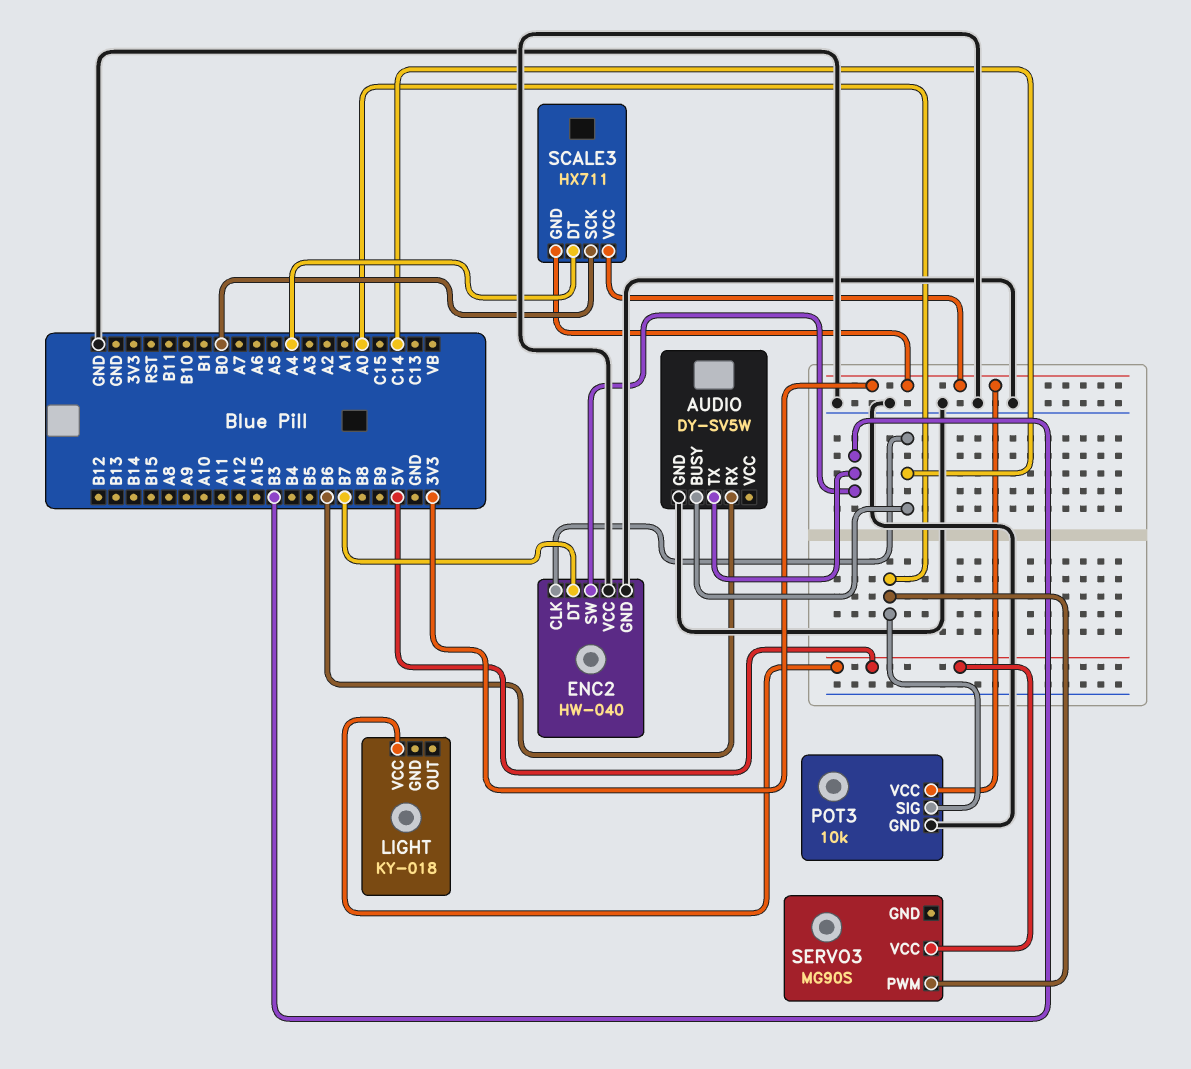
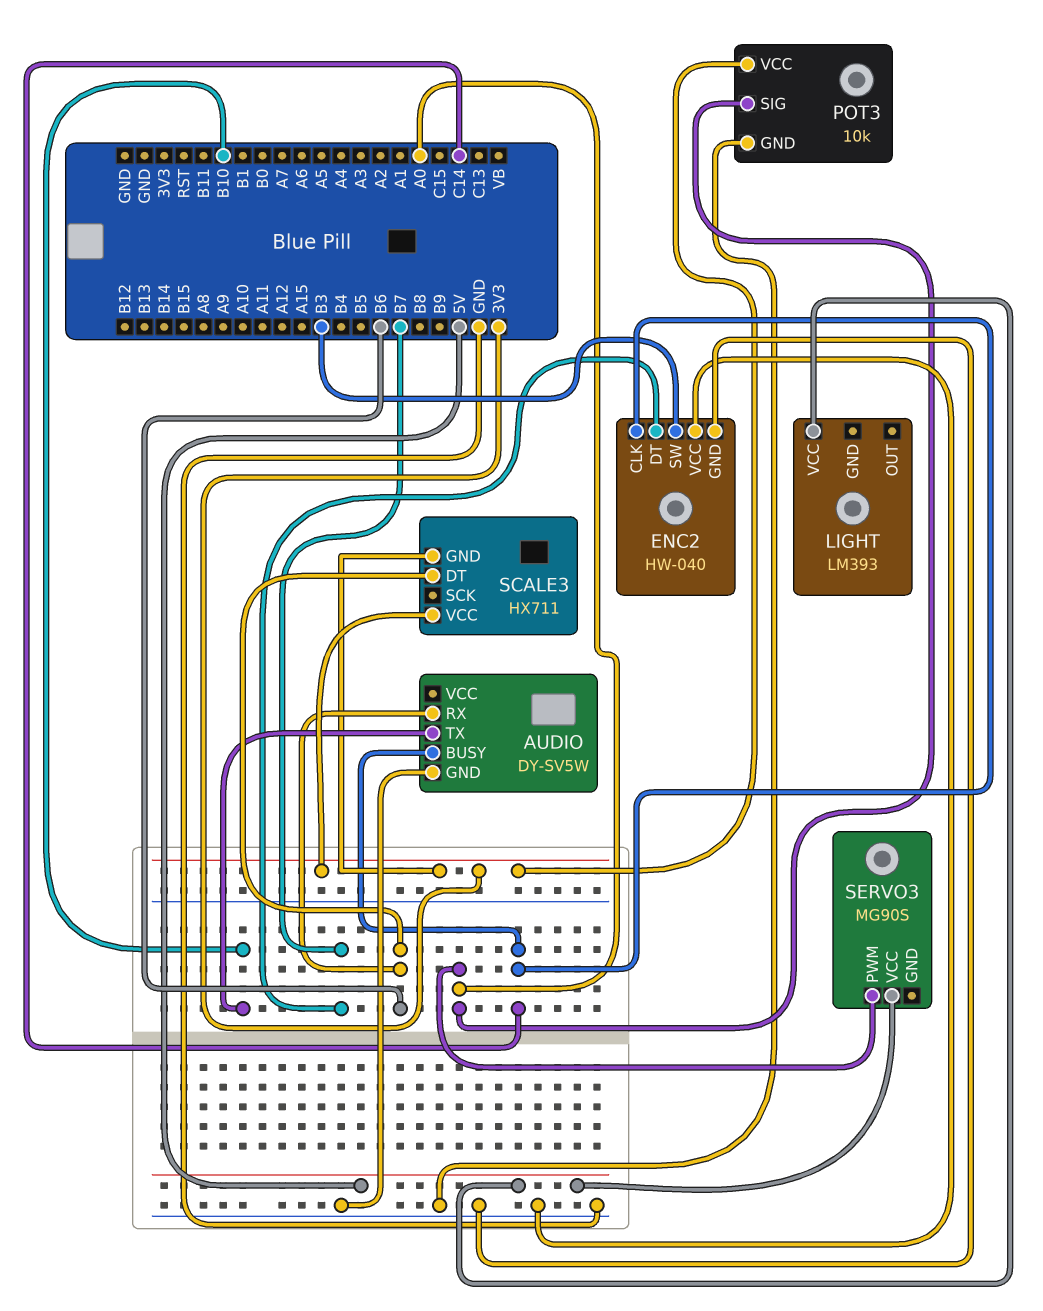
AUDIO pin TX: B3 -> B10
LIGHT: KY-018 -> LM393
SCALE3 pin DT: A4 -> B6
SCALE3 pin SCK: B0 -> none

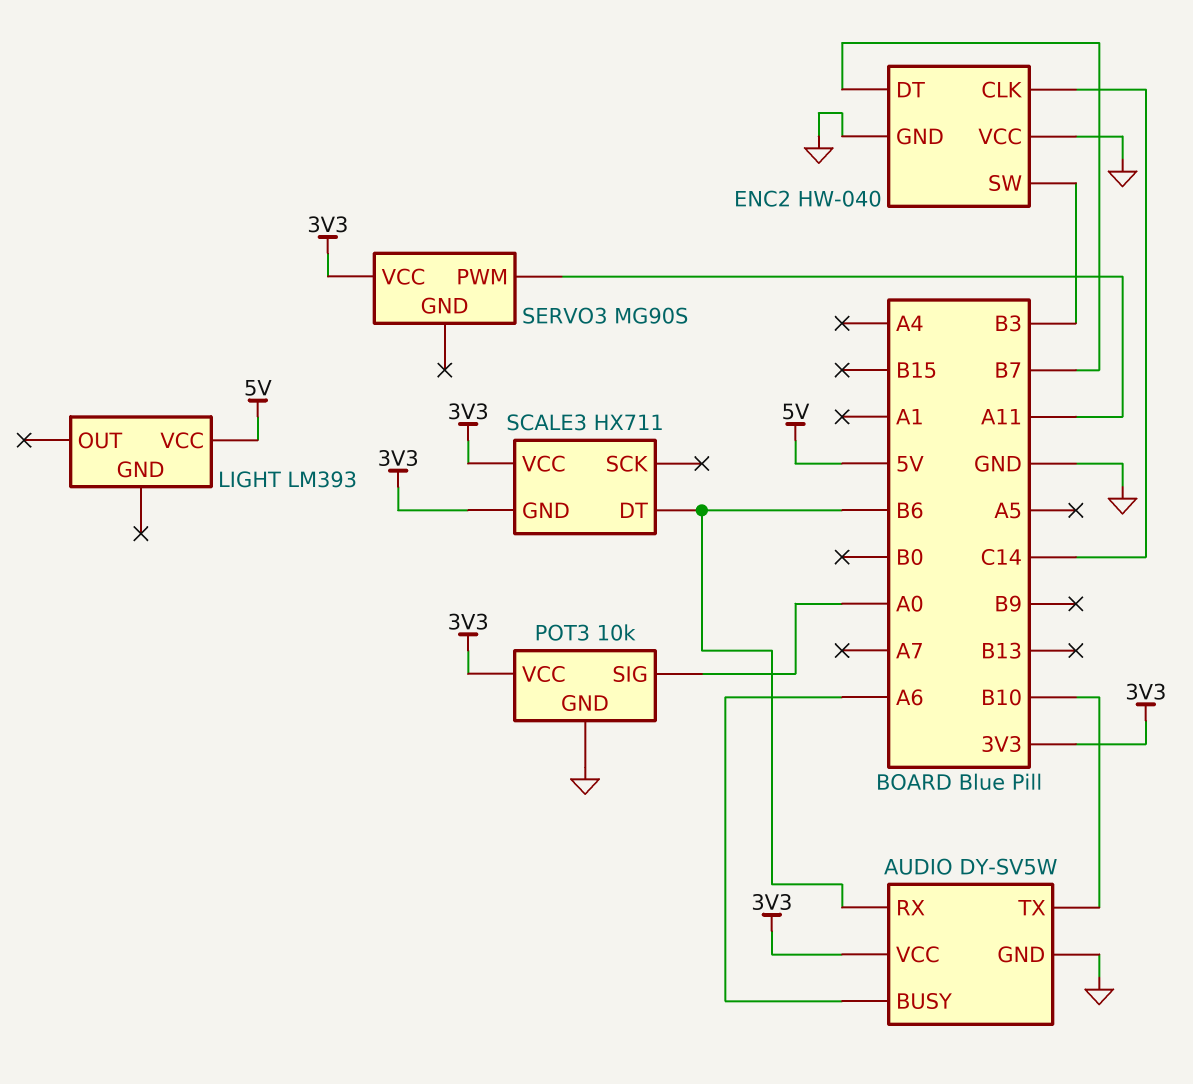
AUDIO pin BUSY: C14 -> A6
AUDIO pin VCC: none -> 3V3
SERVO3 pin PWM: A0 -> A11
SERVO3 pin VCC: 5V -> 3V3

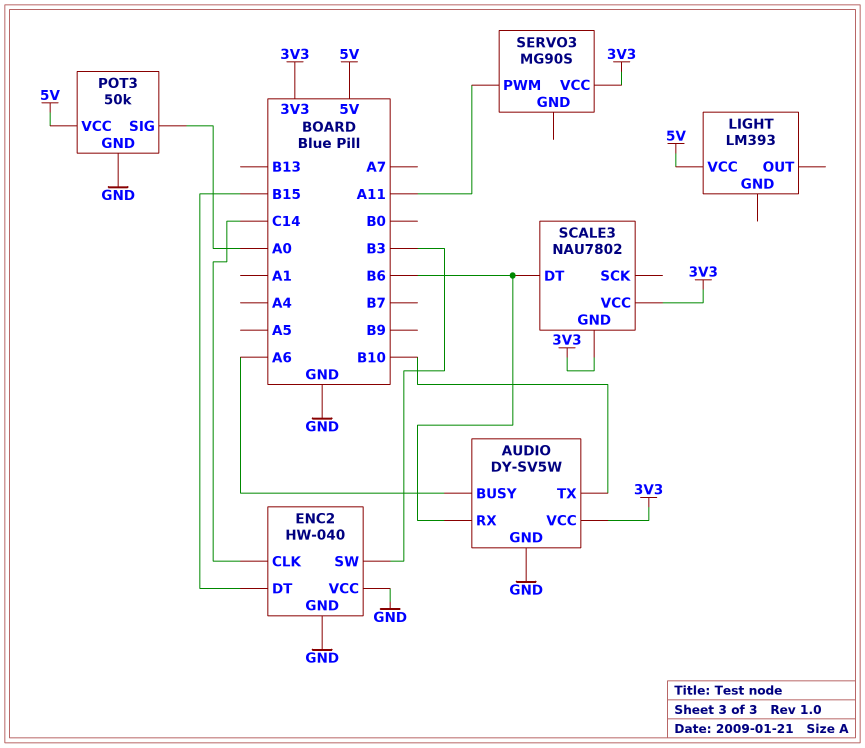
ENC2 pin DT: B7 -> B15
POT3: 10k -> 50k
POT3 pin VCC: 3V3 -> 5V
SCALE3: HX711 -> NAU7802

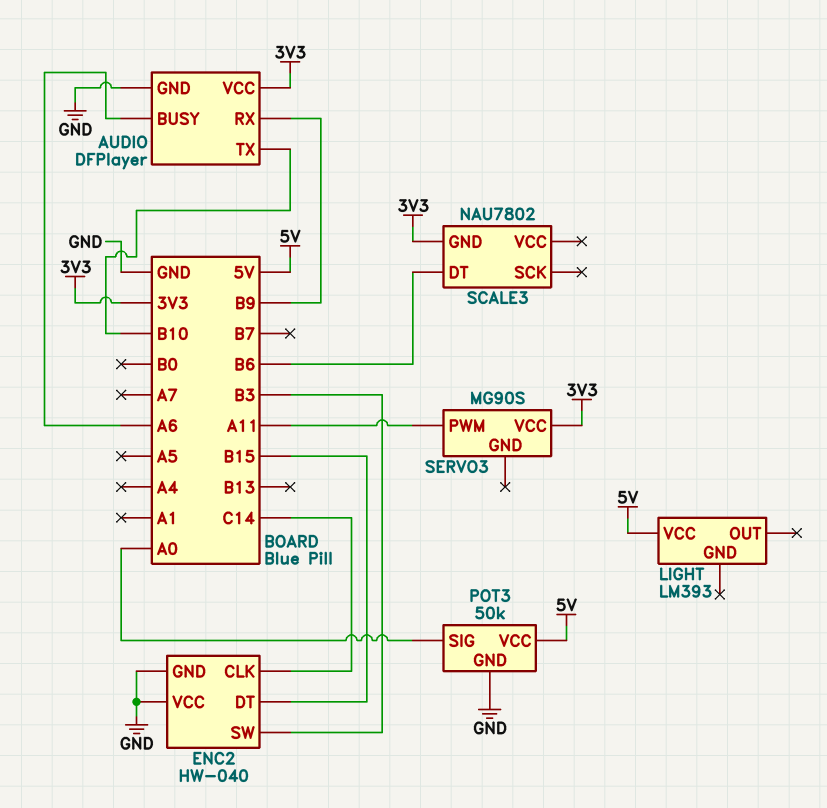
AUDIO: DY-SV5W -> DFPlayer
AUDIO pin RX: B6 -> B9
SCALE3 pin VCC: 3V3 -> none

